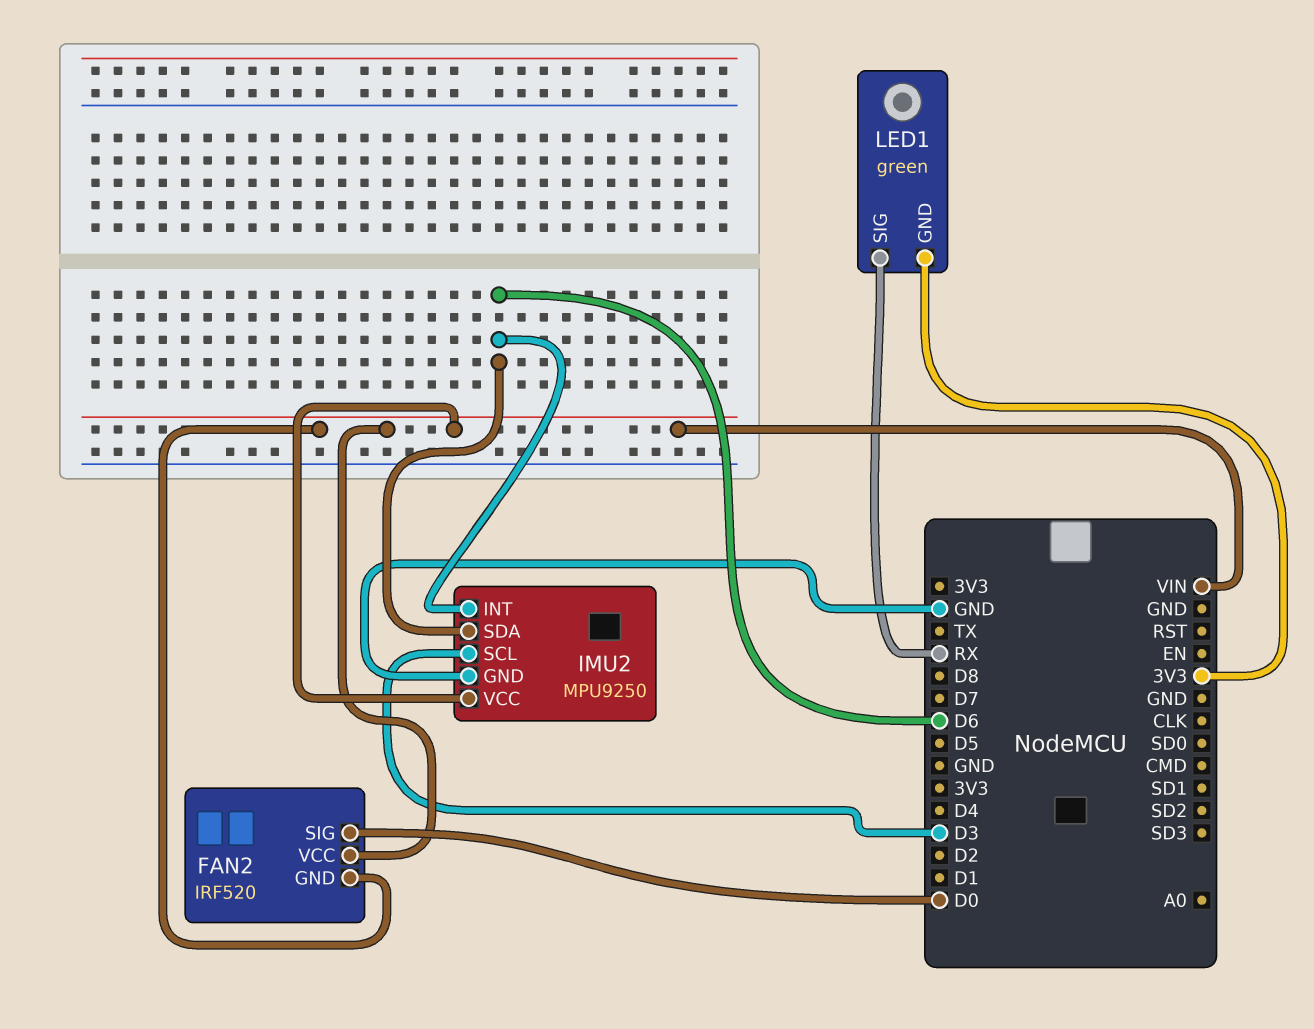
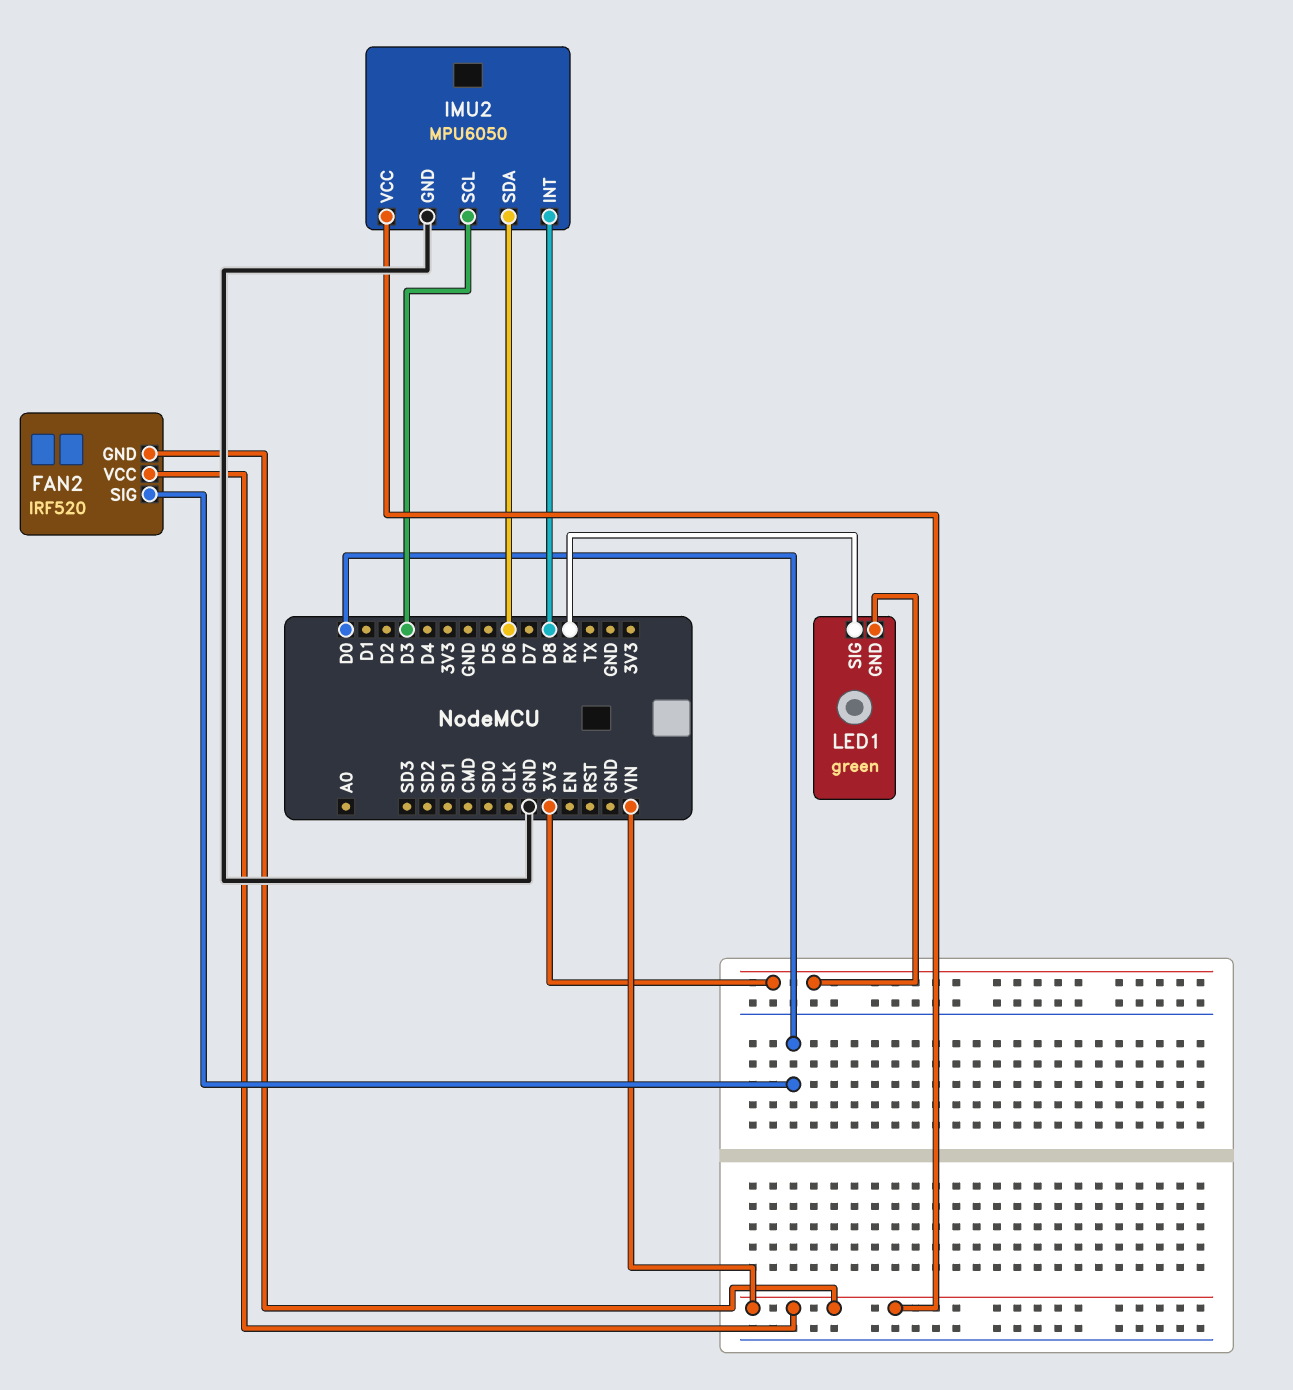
IMU2: MPU9250 -> MPU6050
IMU2 pin INT: D6 -> D8

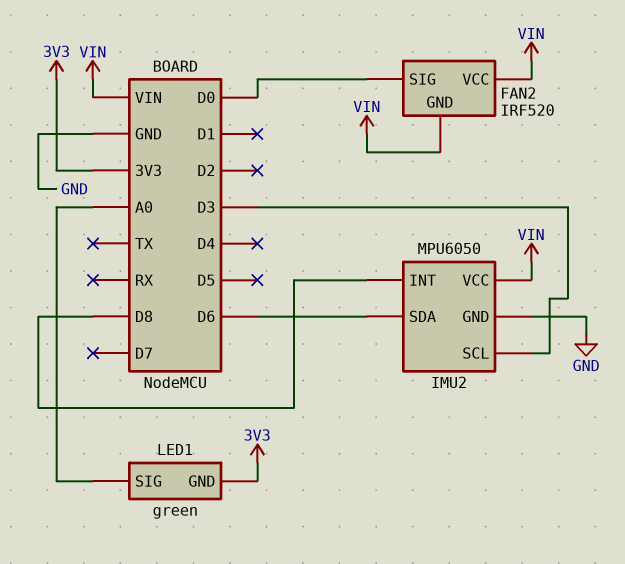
LED1 pin SIG: RX -> A0

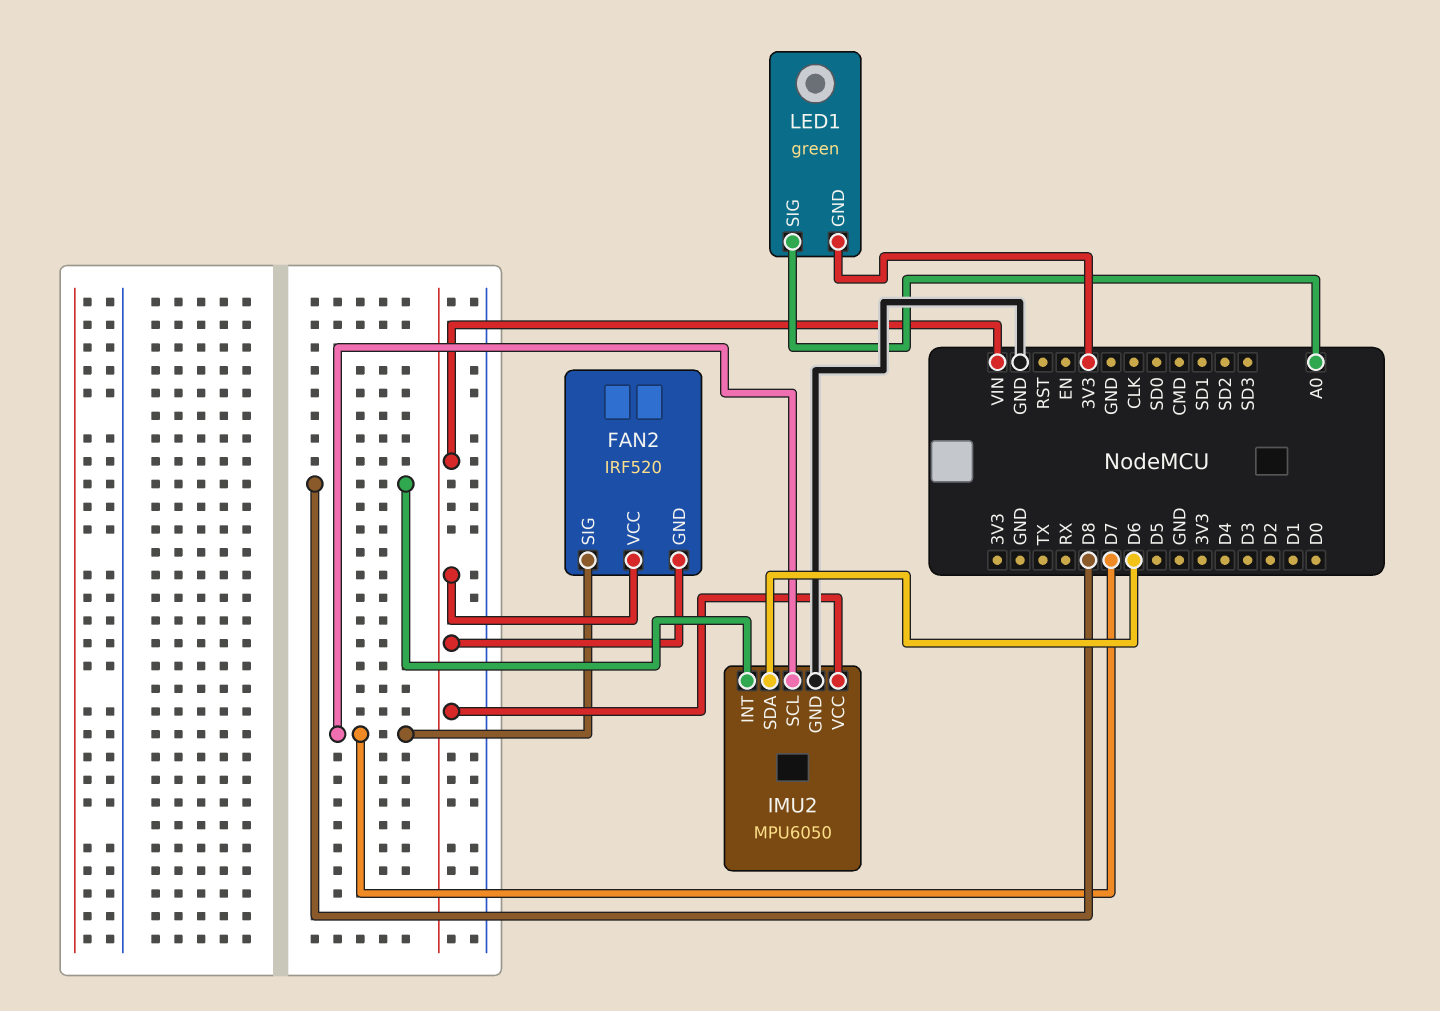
FAN2 pin SIG: D0 -> D7
IMU2 pin SCL: D3 -> D7

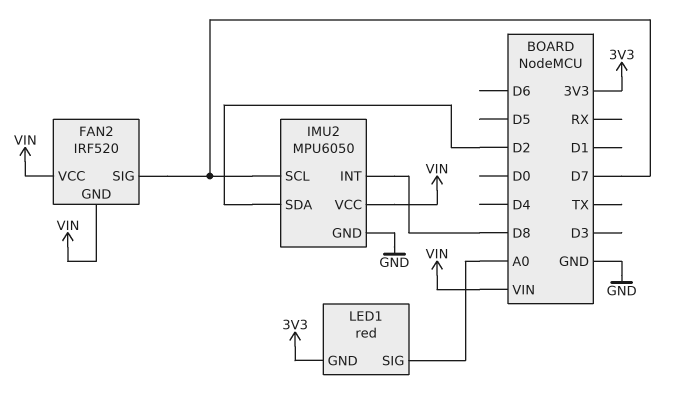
IMU2 pin SDA: D6 -> D2
LED1: green -> red

